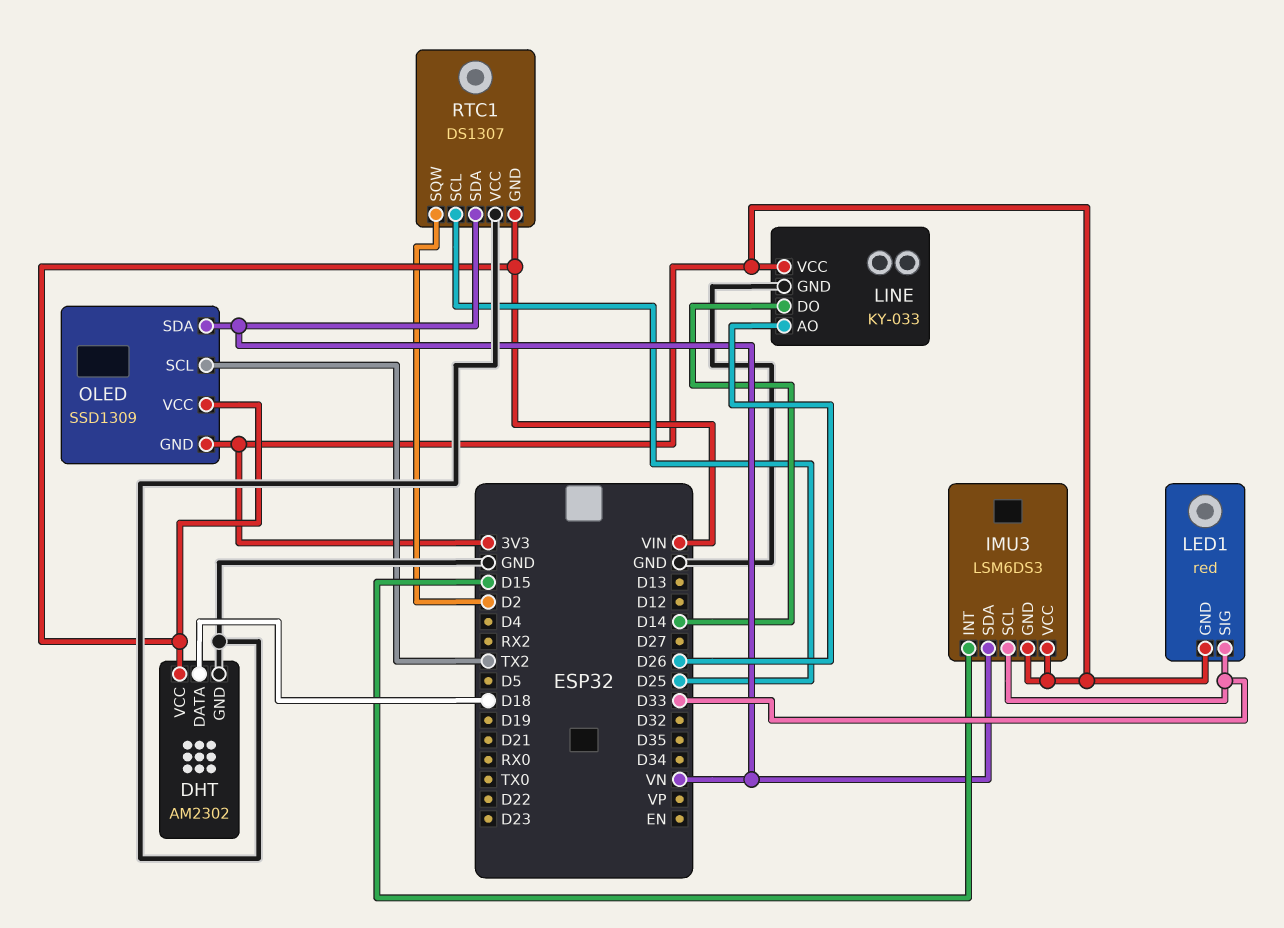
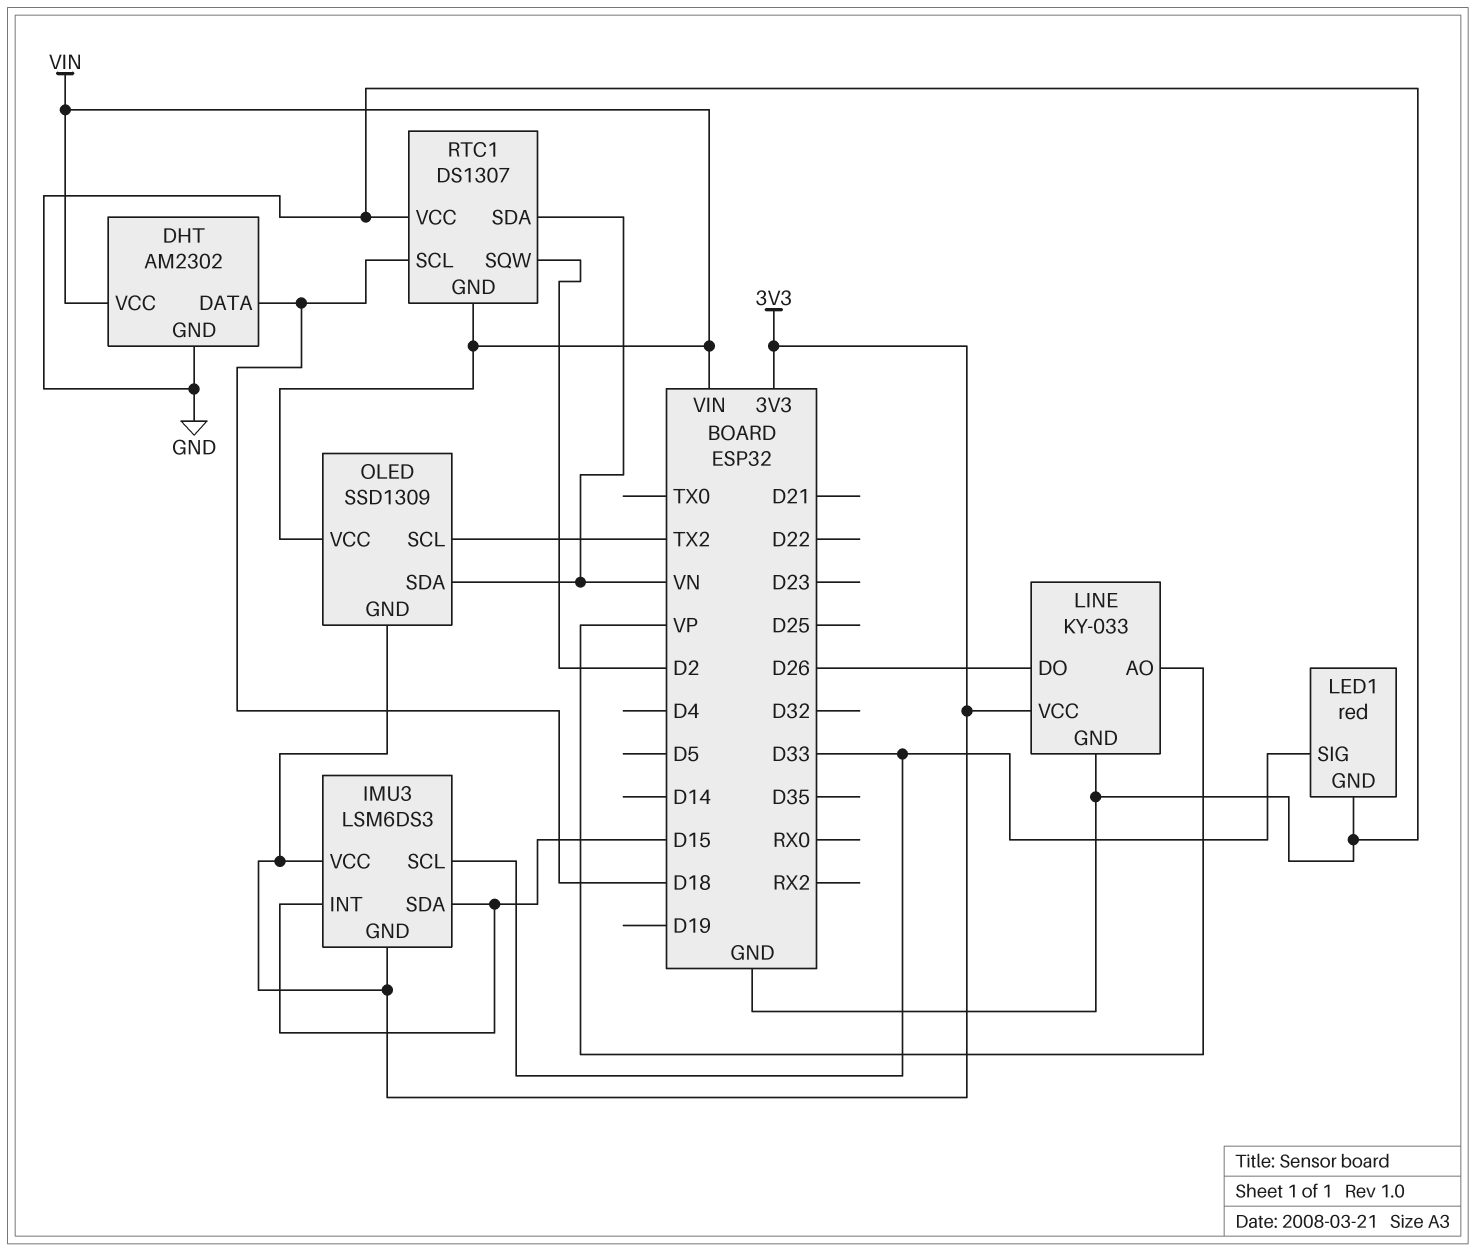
IMU3 pin SDA: VN -> D15
LED1 pin GND: 3V3 -> GND
LINE pin AO: D26 -> VP
LINE pin DO: D14 -> D26
RTC1 pin SCL: D25 -> D18

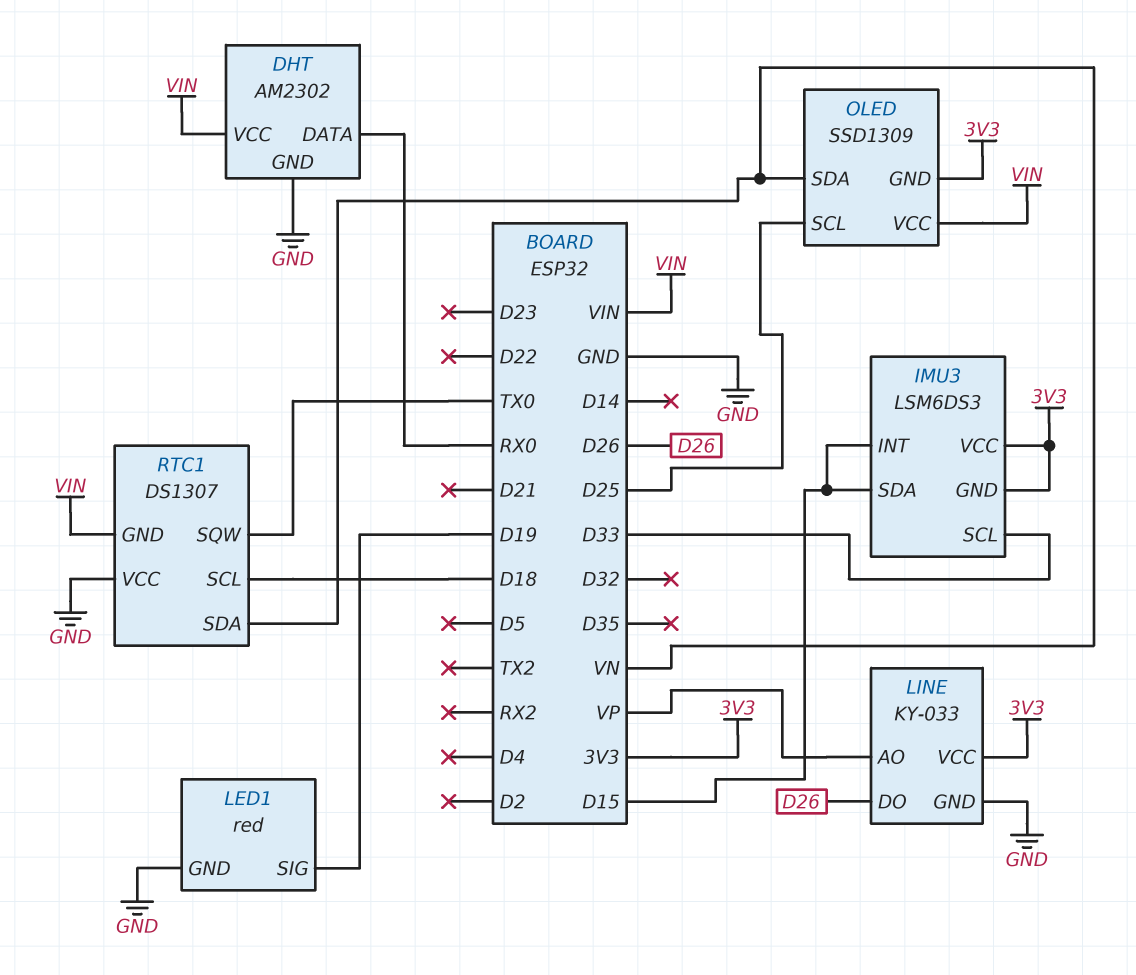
DHT pin DATA: D18 -> RX0
LED1 pin SIG: D33 -> D19
OLED pin SCL: TX2 -> D25
RTC1 pin SQW: D2 -> TX0

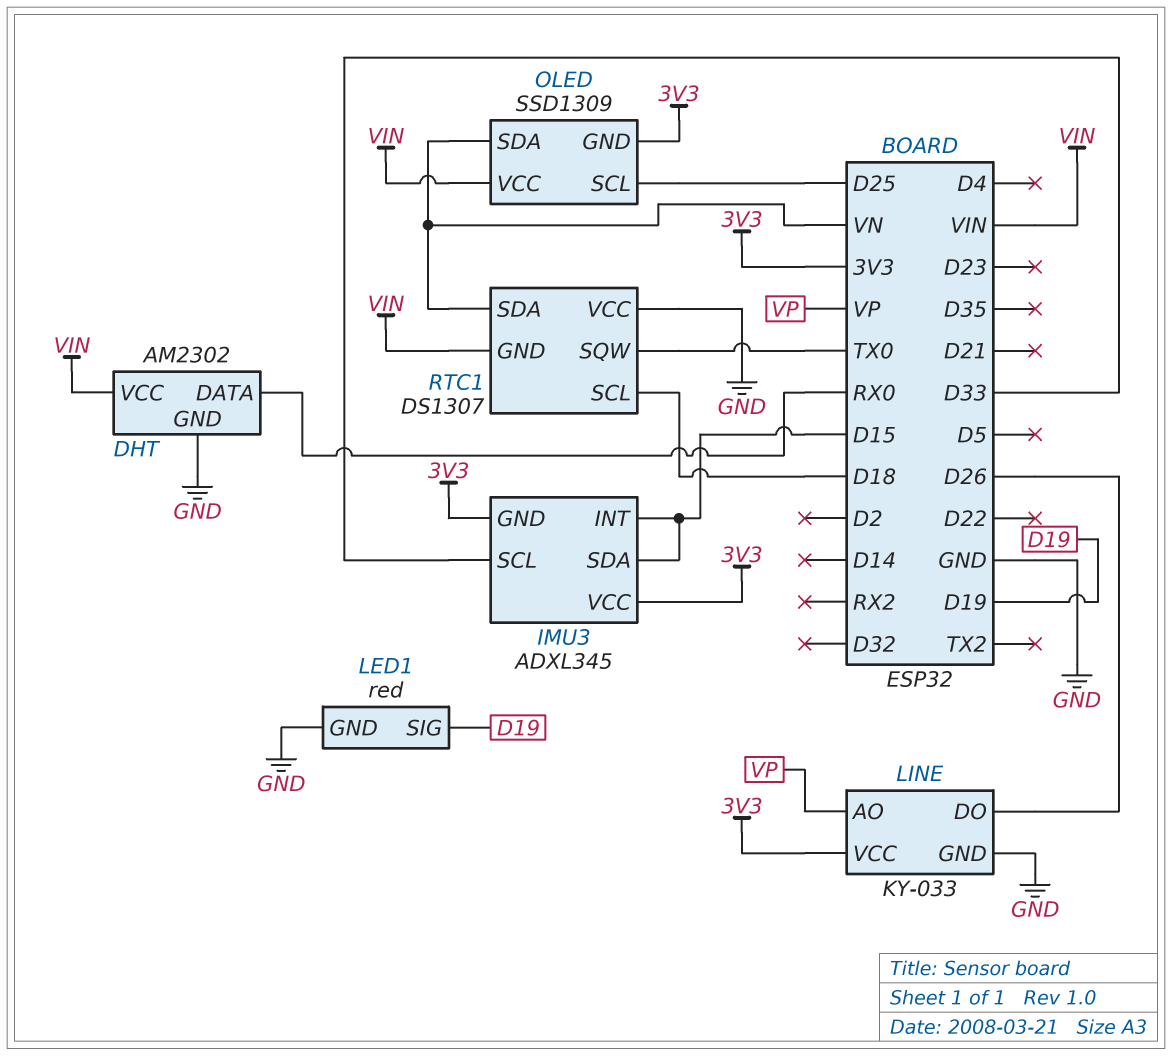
IMU3: LSM6DS3 -> ADXL345

